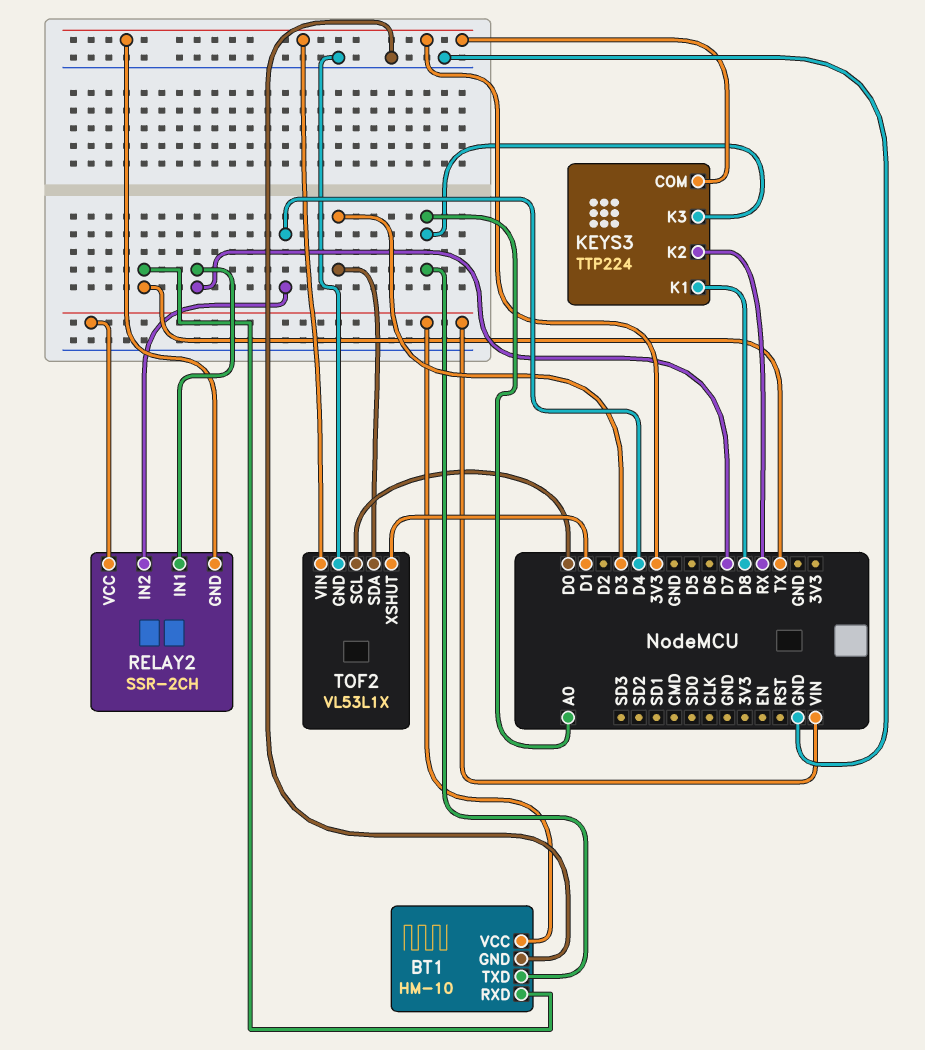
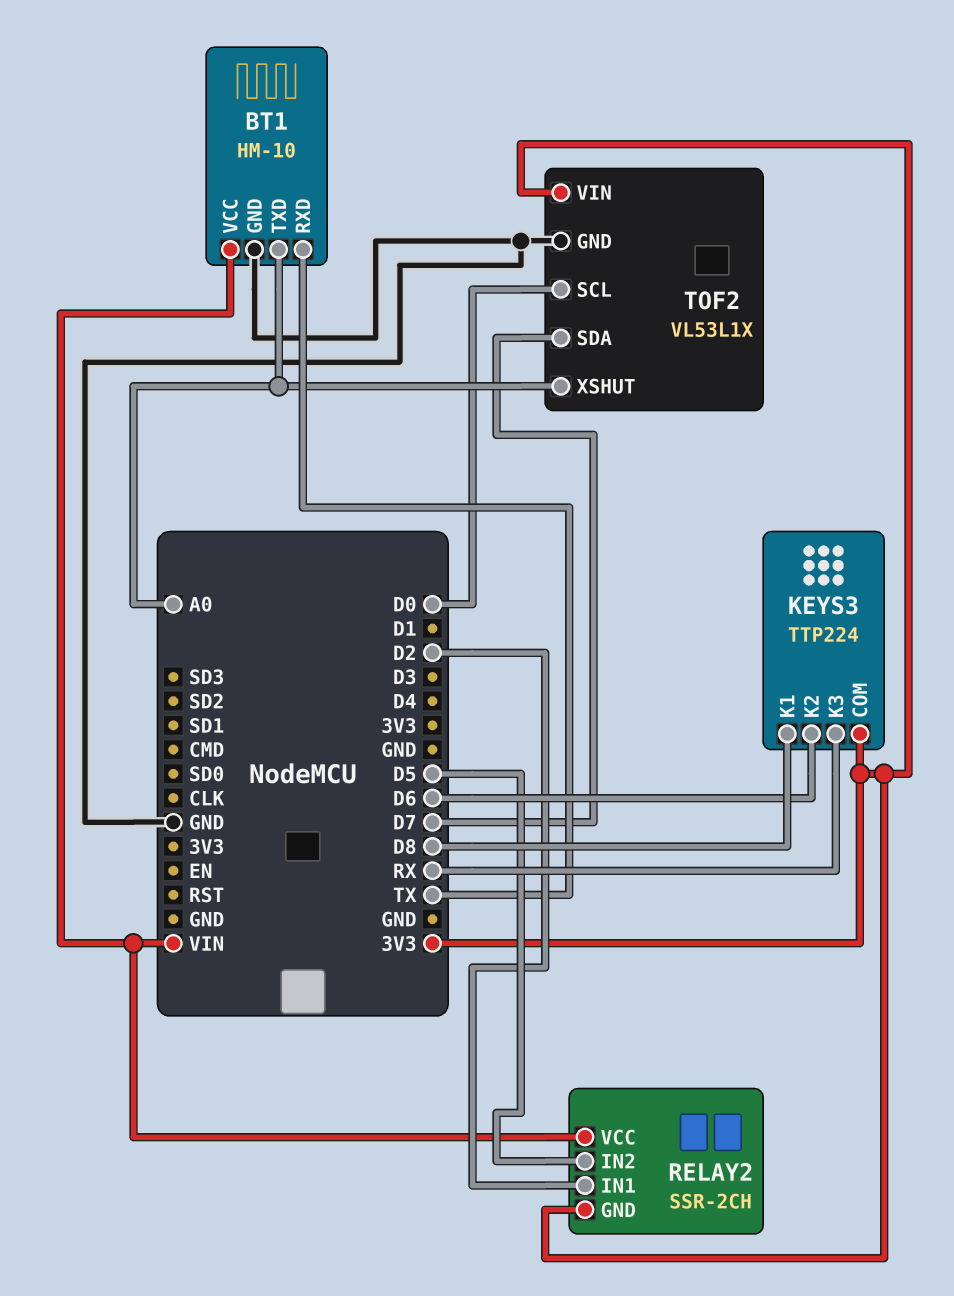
KEYS3 pin K2: RX -> D6
KEYS3 pin K3: A0 -> RX
RELAY2 pin IN1: D7 -> D2
RELAY2 pin IN2: D4 -> D5
TOF2 pin SDA: D3 -> D7
TOF2 pin XSHUT: D1 -> A0

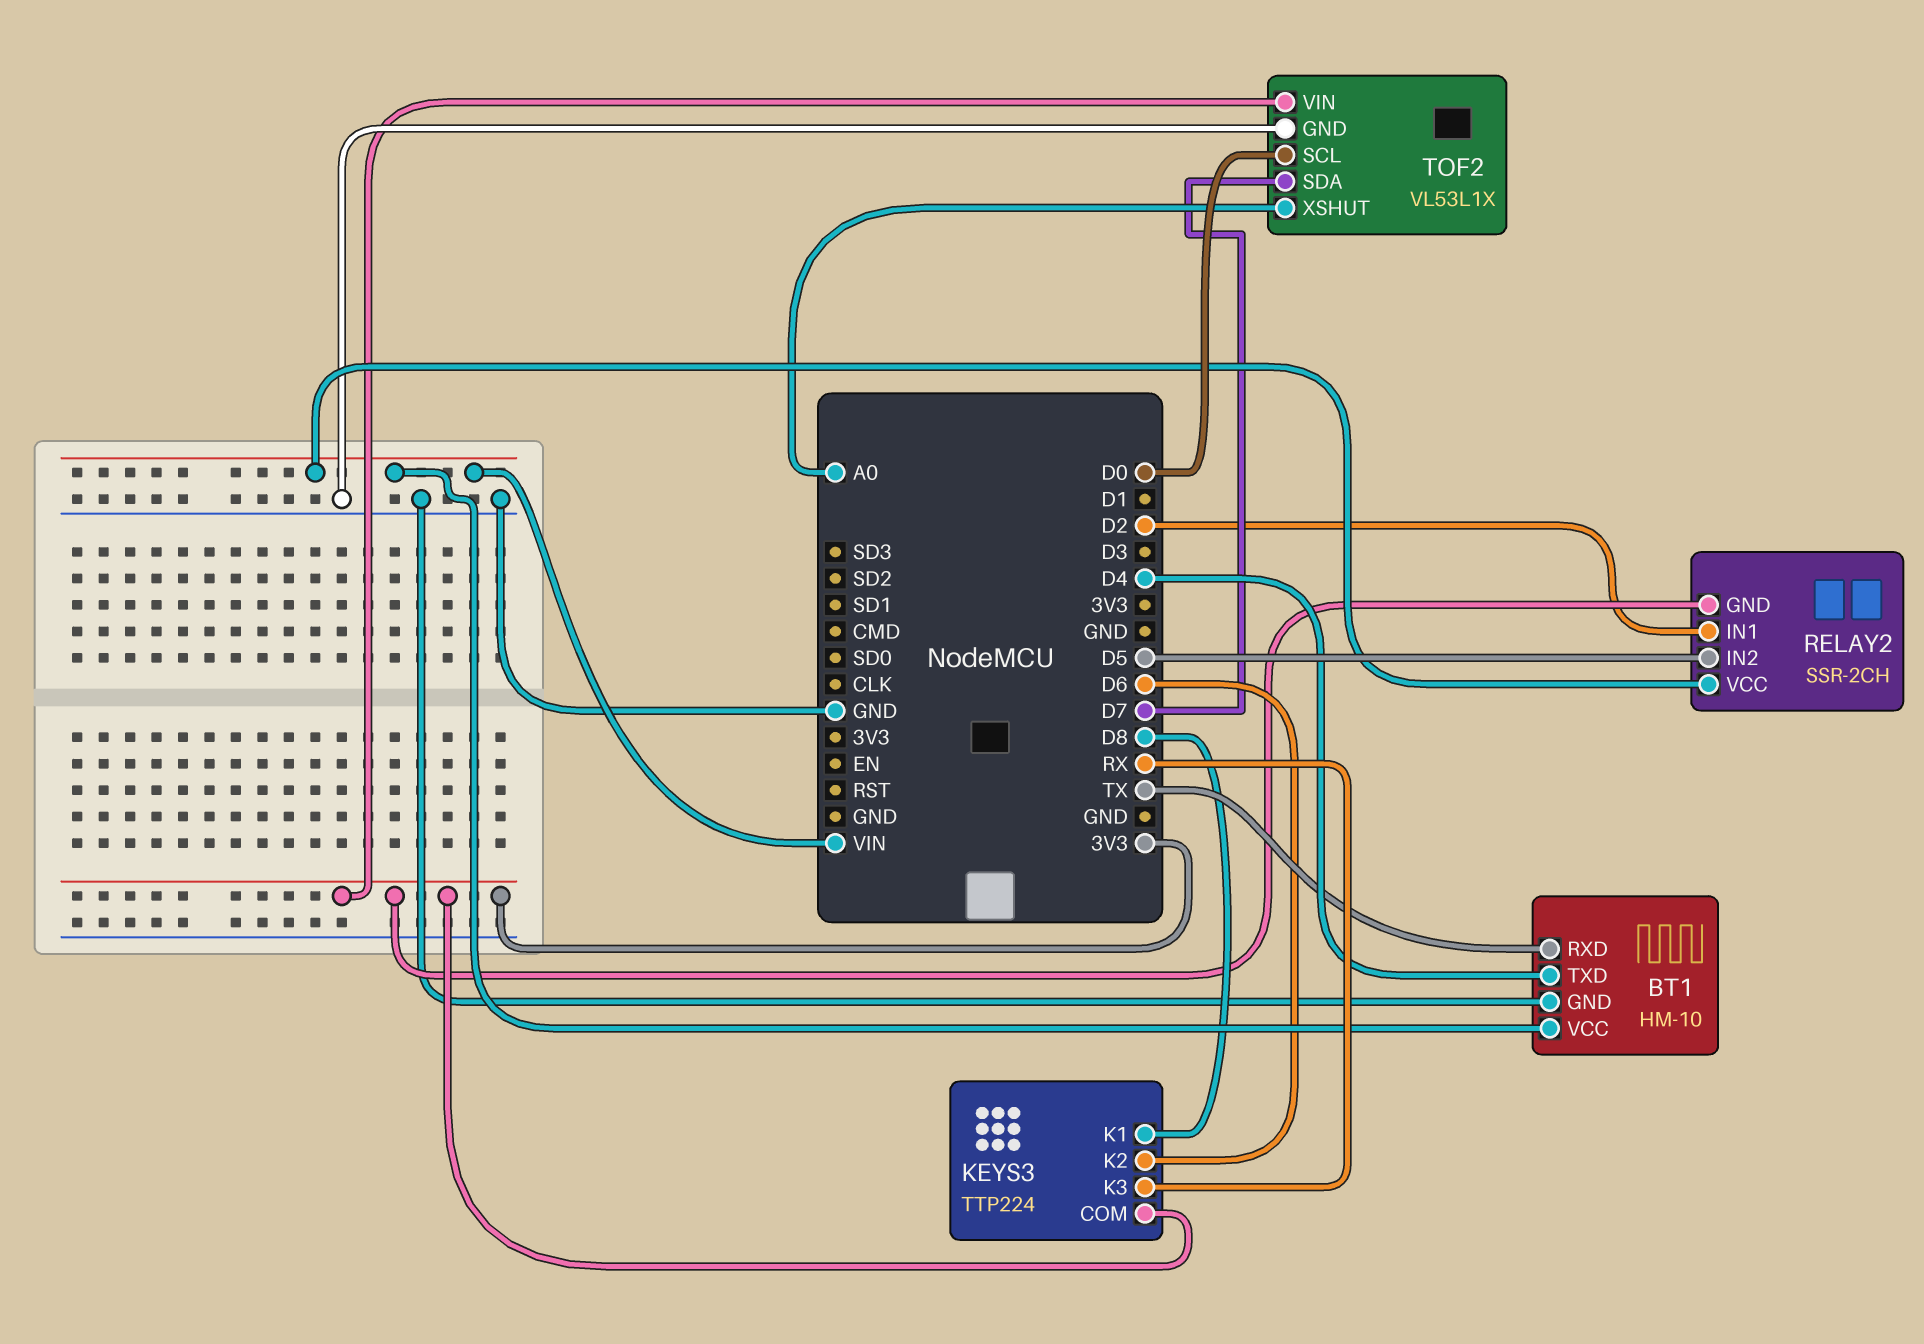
BT1 pin TXD: A0 -> D4

